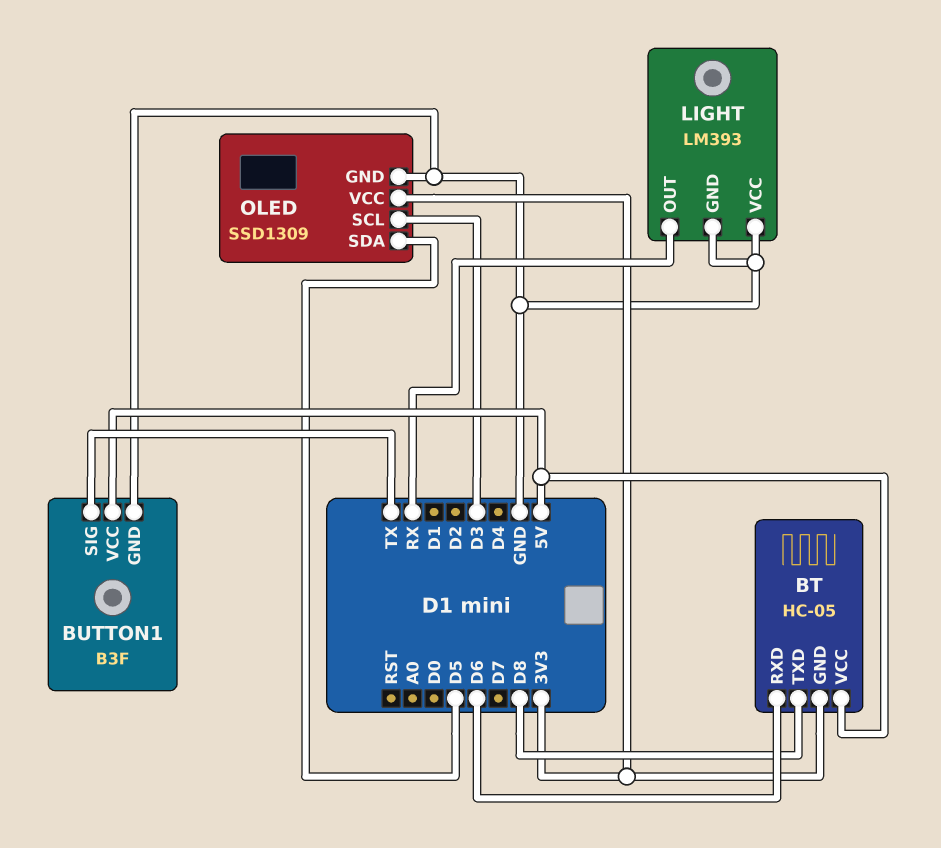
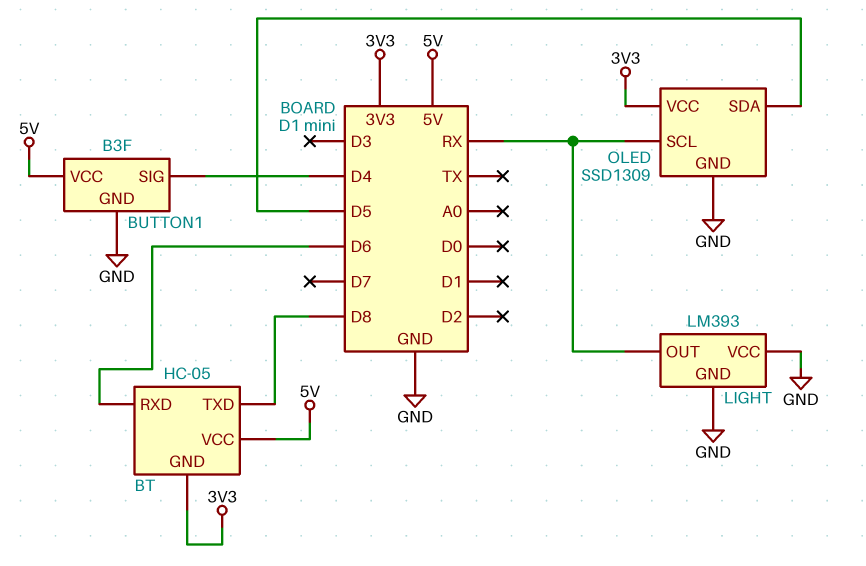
BUTTON1 pin SIG: TX -> D4
OLED pin SCL: D3 -> RX

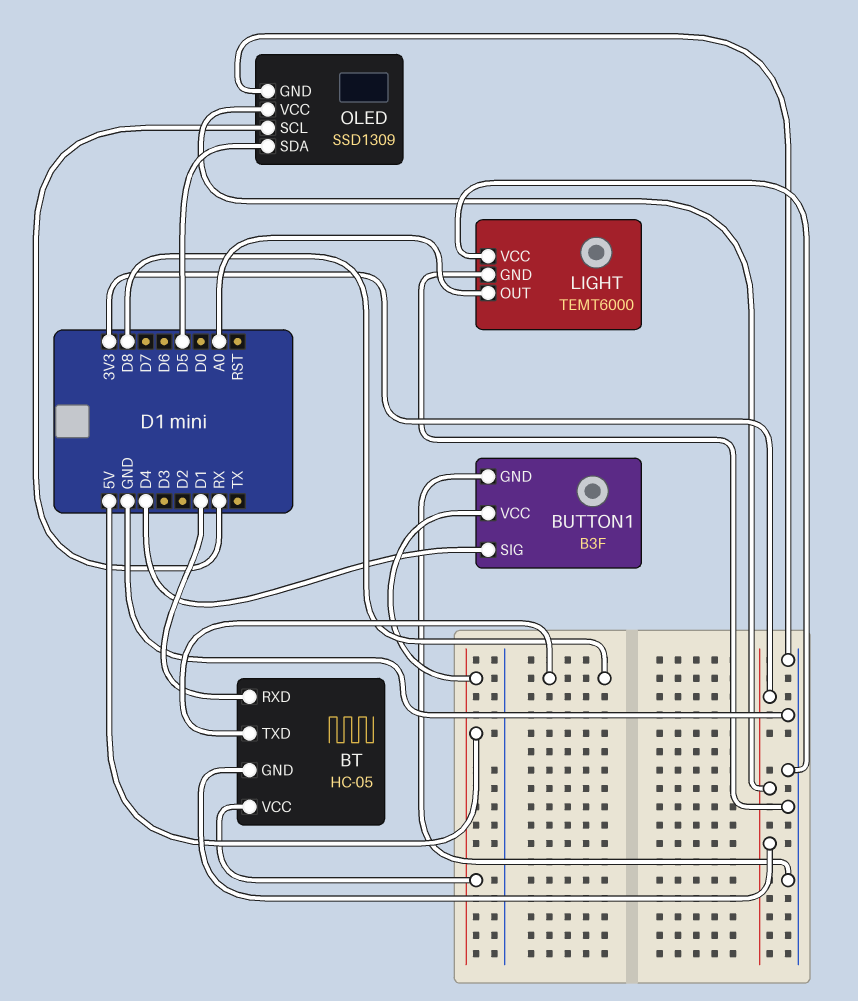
BT pin RXD: D6 -> D1
LIGHT: LM393 -> TEMT6000
LIGHT pin OUT: RX -> A0

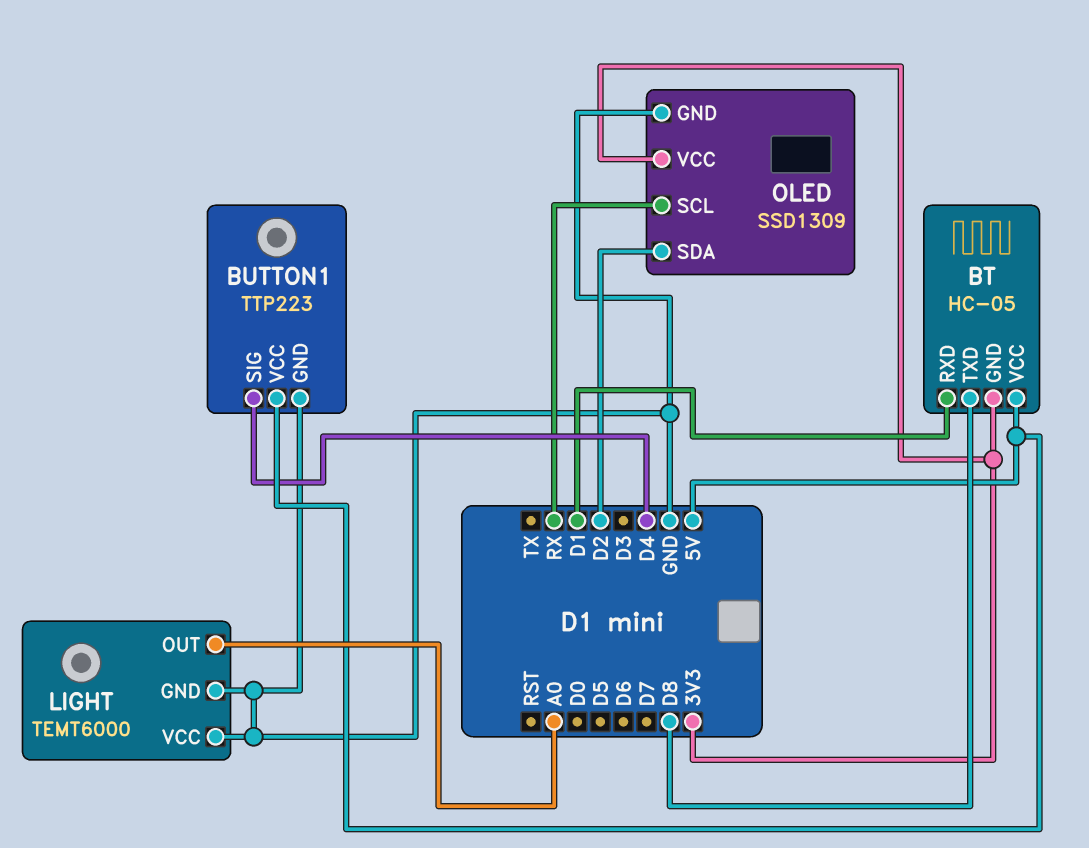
BUTTON1: B3F -> TTP223
OLED pin SDA: D5 -> D2

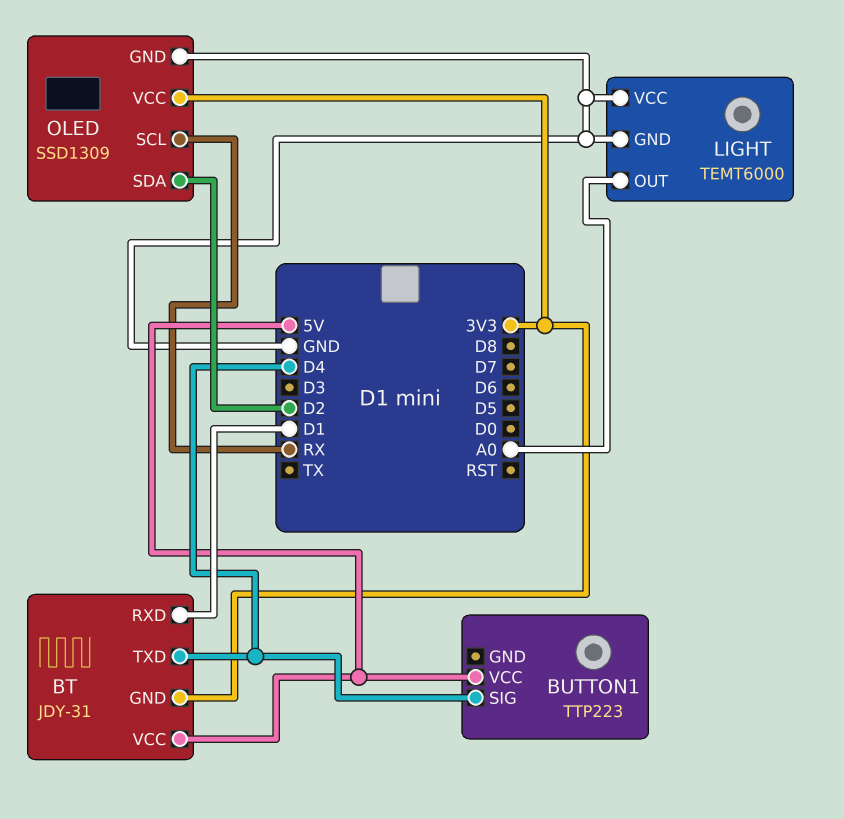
BT: HC-05 -> JDY-31
BT pin TXD: D8 -> D4
BUTTON1 pin GND: GND -> none

